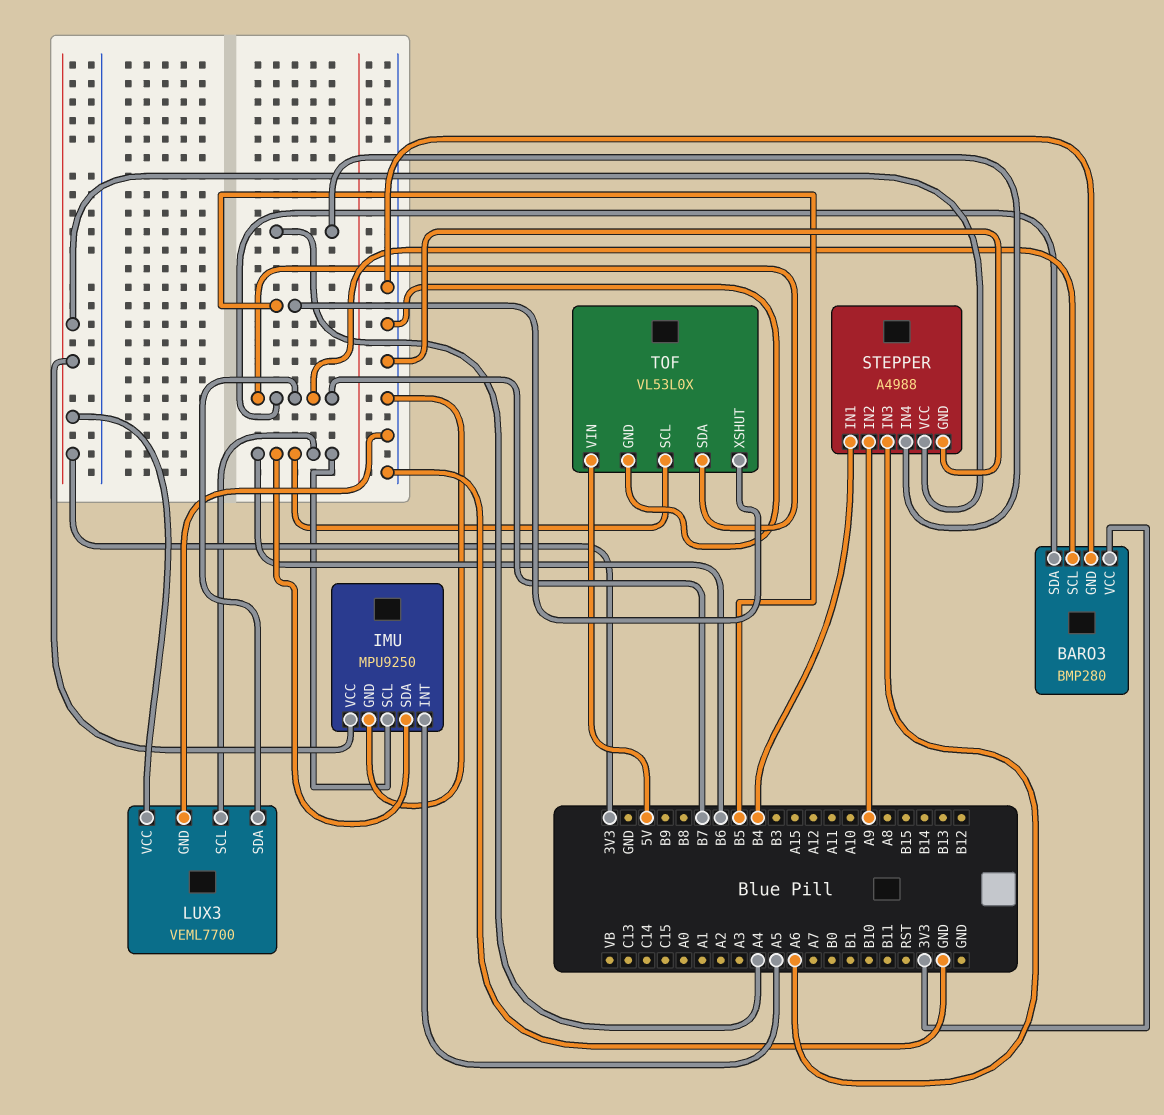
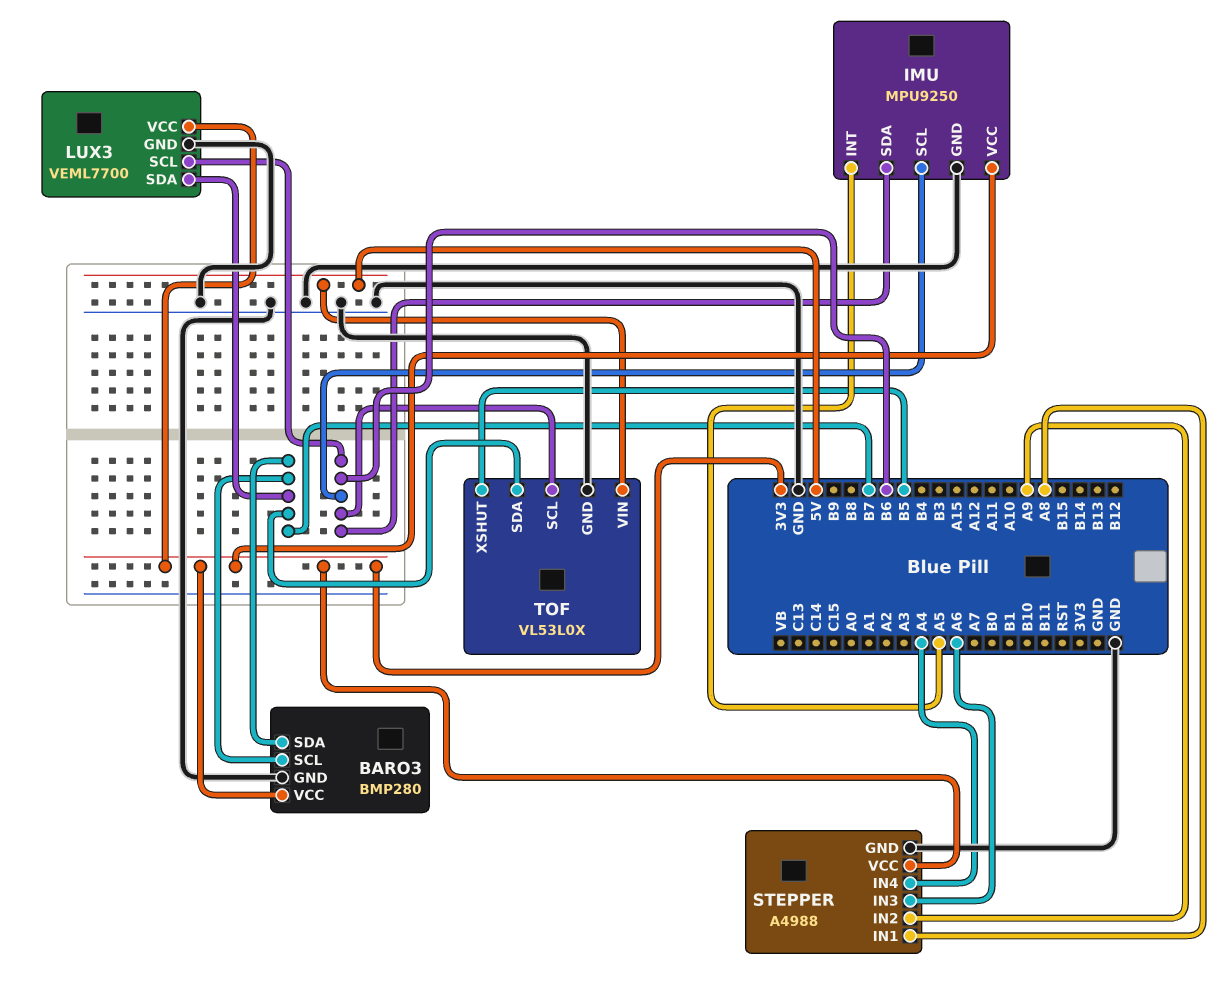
STEPPER pin IN1: B4 -> A8

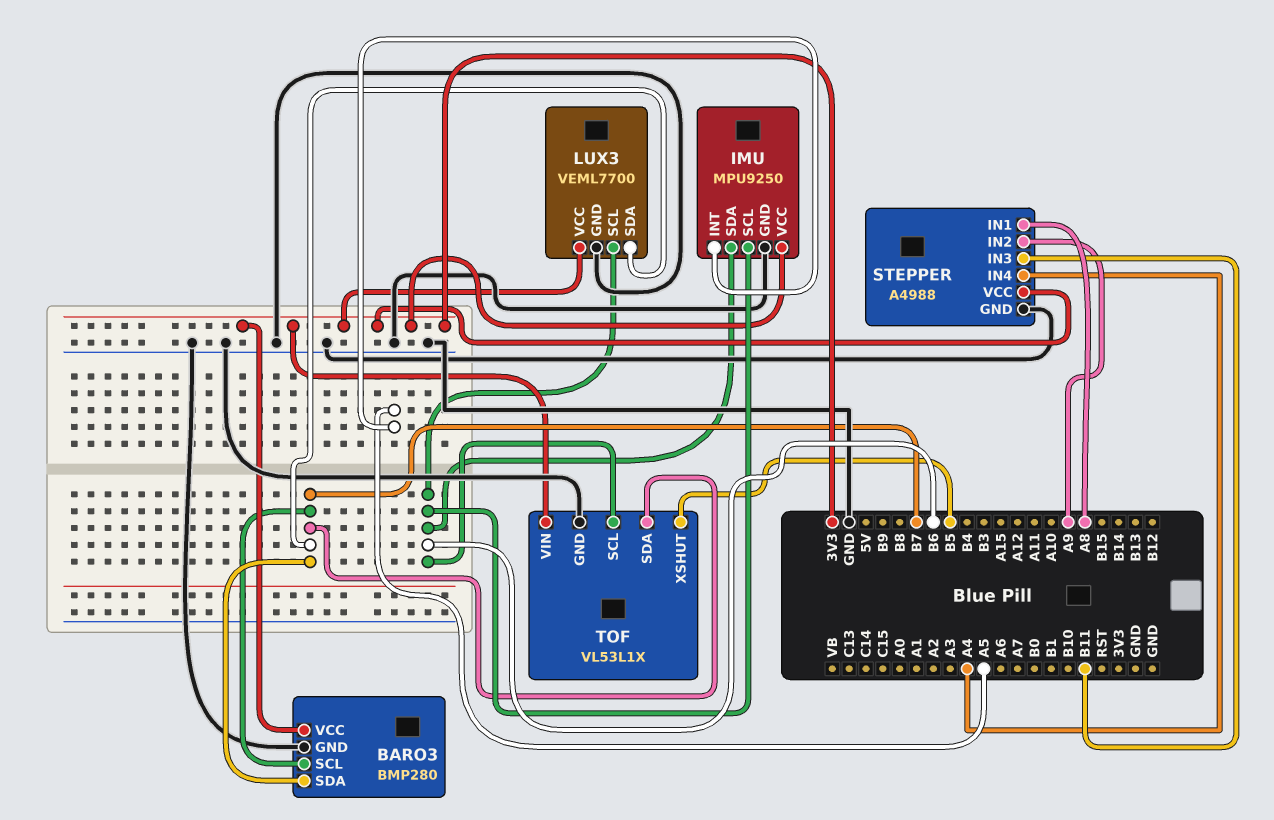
STEPPER pin IN3: A6 -> B11
TOF: VL53L0X -> VL53L1X
TOF pin VIN: 5V -> 3V3

